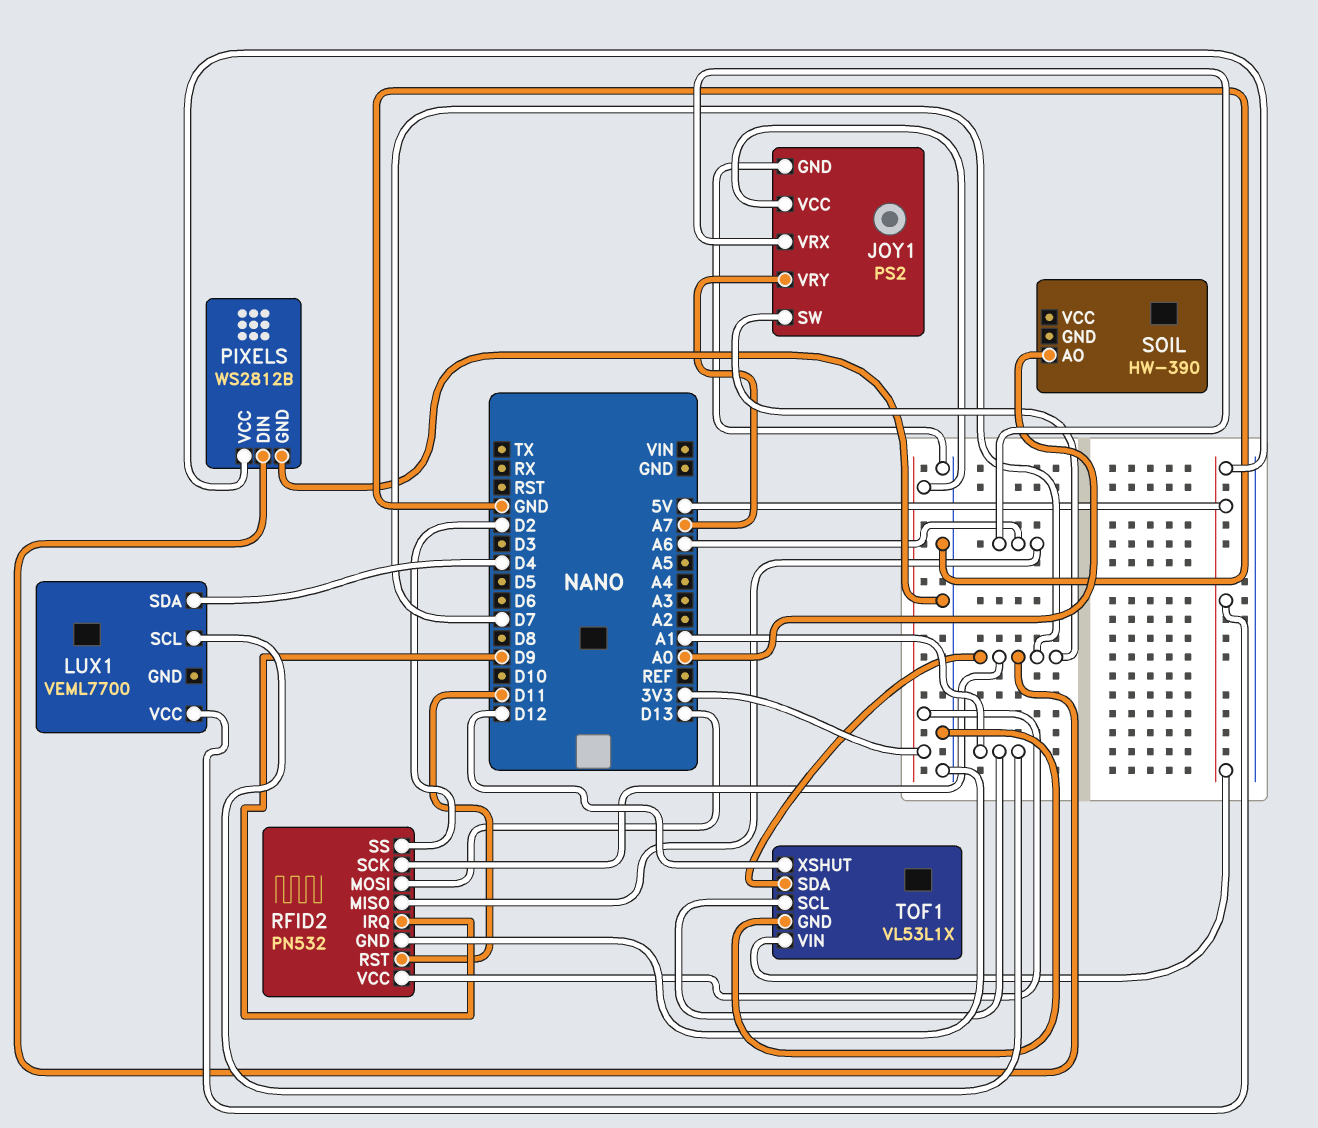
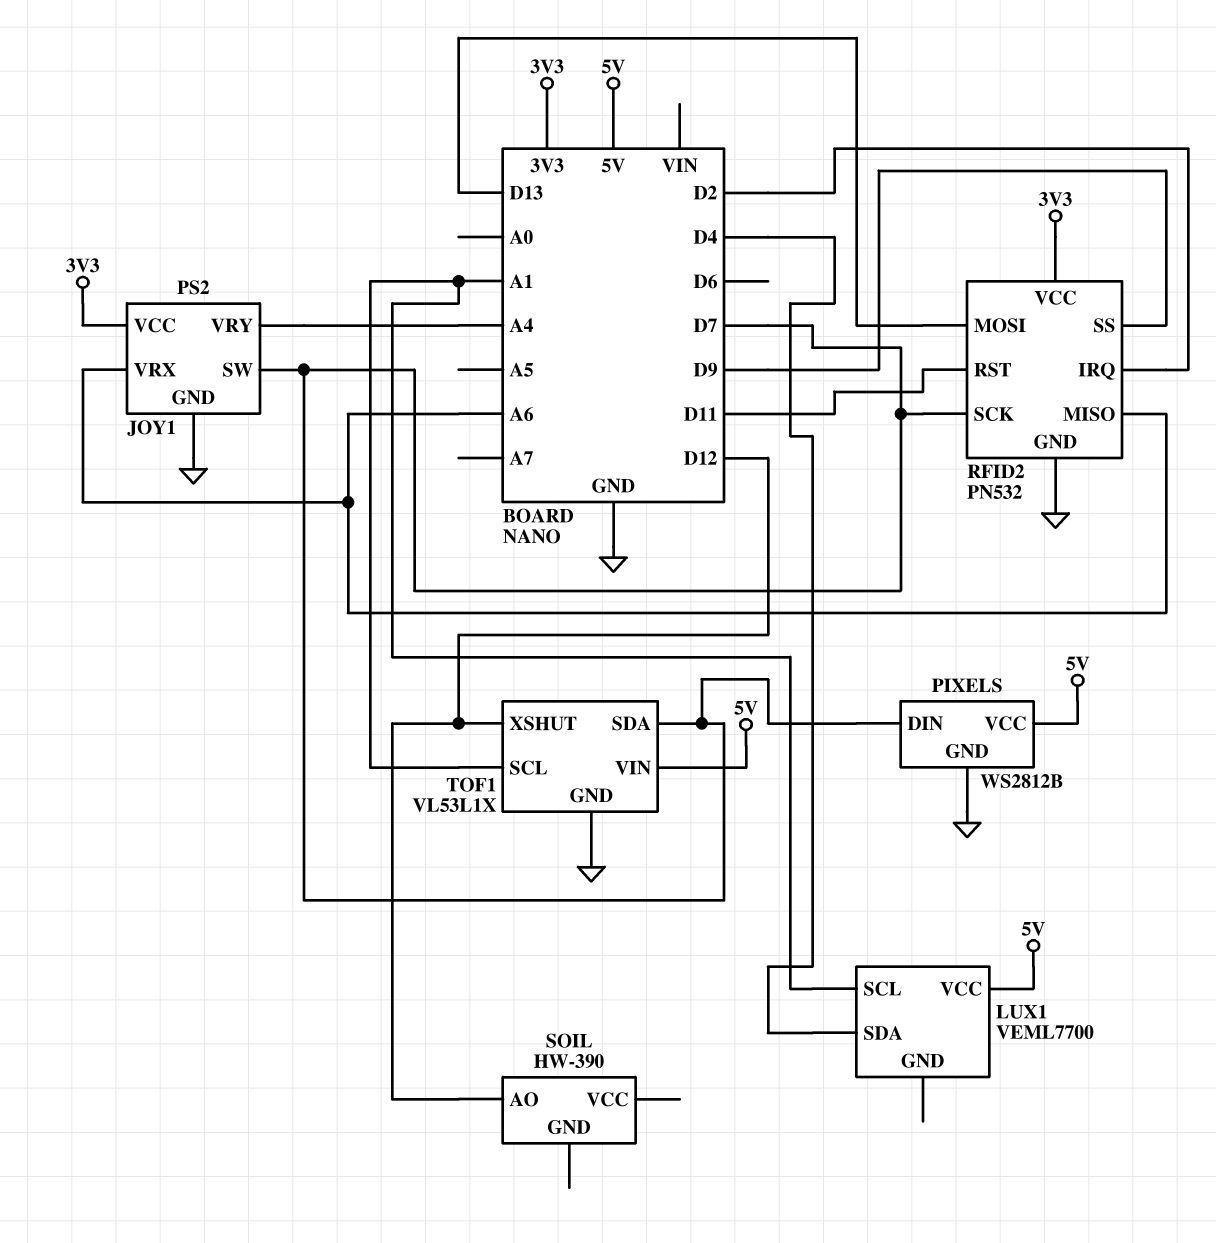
JOY1 pin VRY: A7 -> A4
RFID2 pin IRQ: D9 -> D2
RFID2 pin SS: D2 -> D9
SOIL pin AO: A0 -> D12

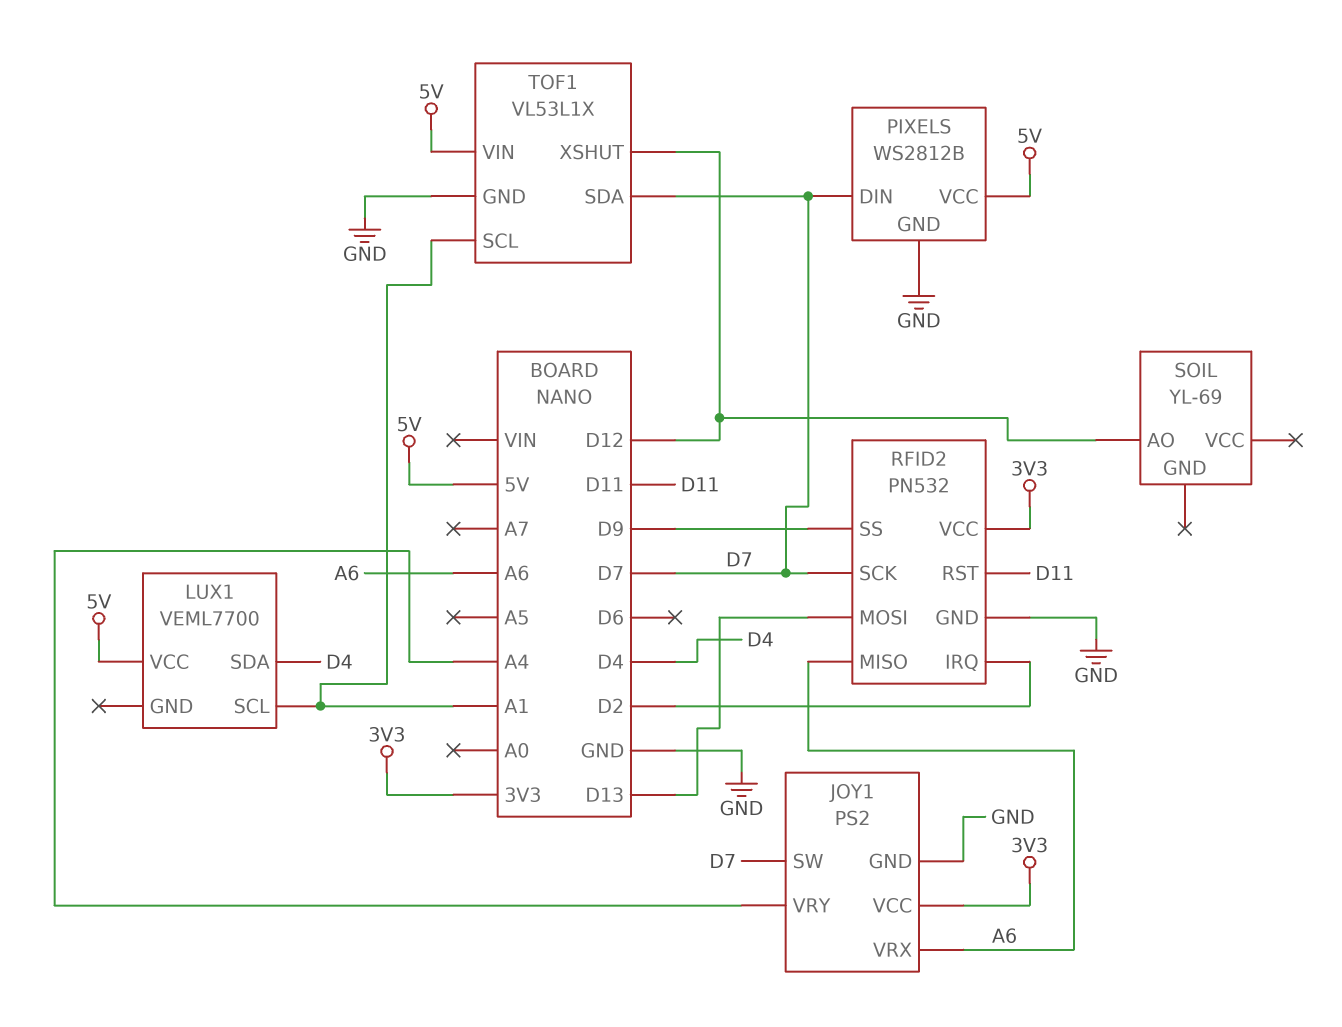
SOIL: HW-390 -> YL-69

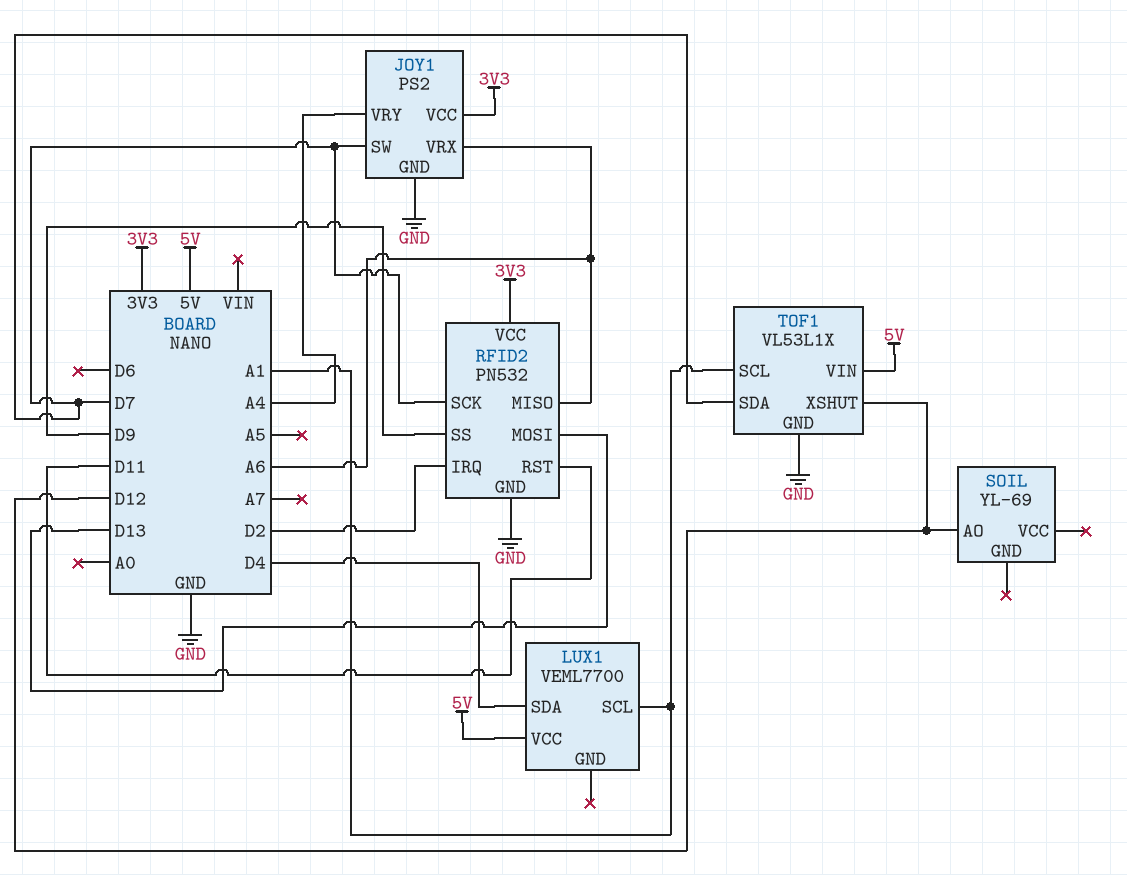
PIXELS: WS2812B -> none
PIXELS pin DIN: D7 -> none
PIXELS pin GND: GND -> none
PIXELS pin VCC: 5V -> none

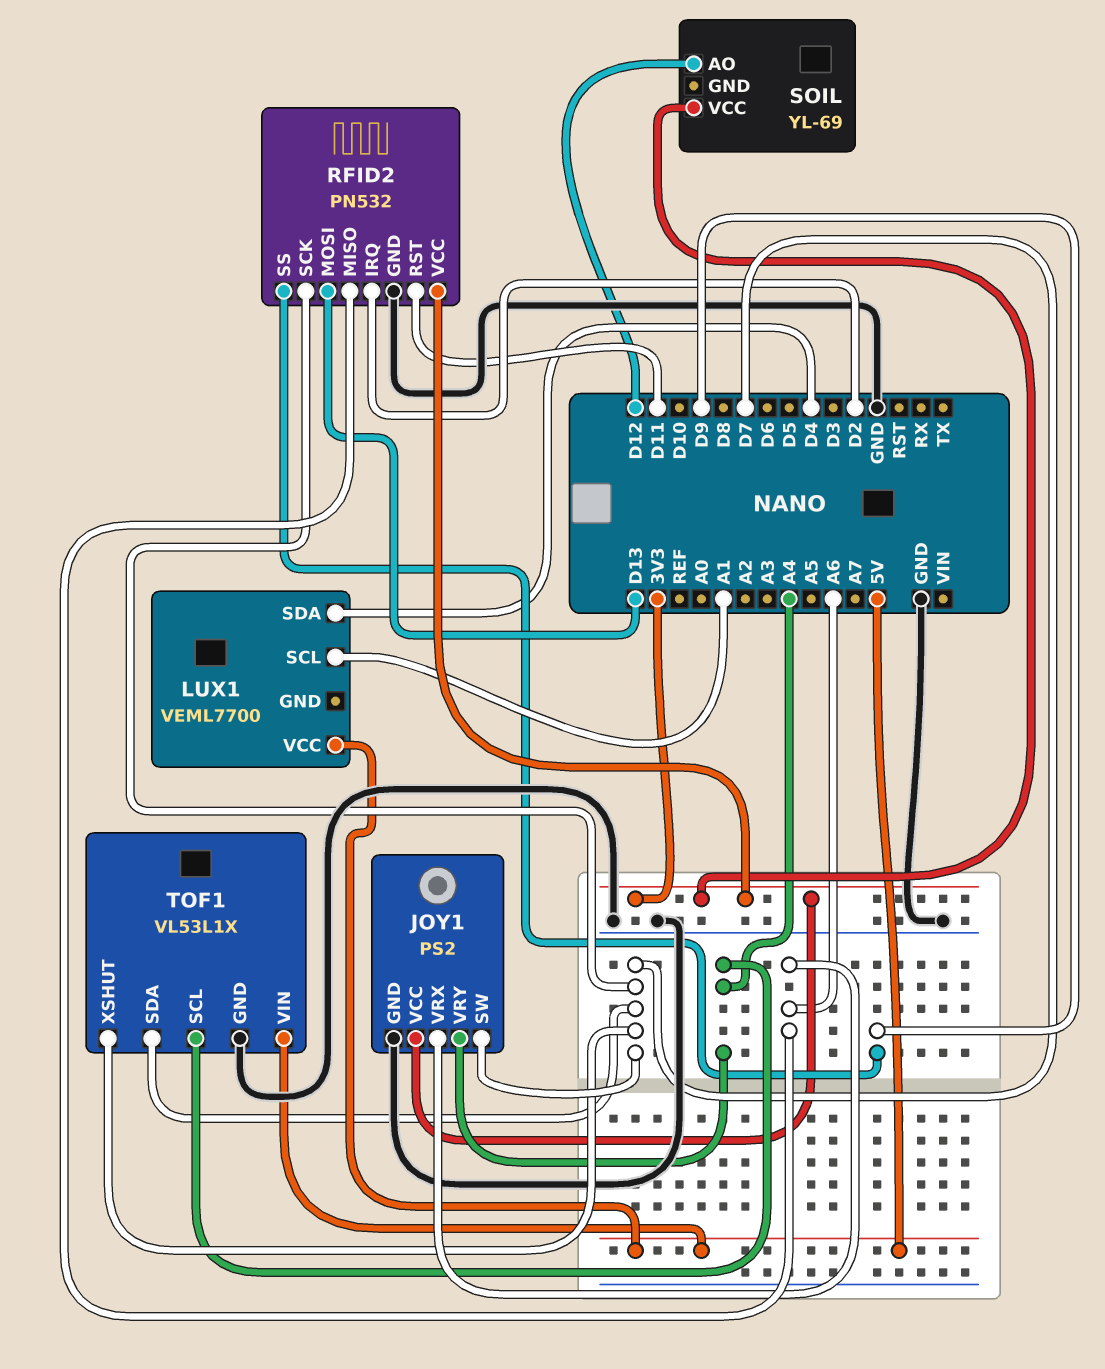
SOIL pin VCC: none -> 3V3
TOF1 pin SCL: A1 -> A4
TOF1 pin XSHUT: D12 -> D7

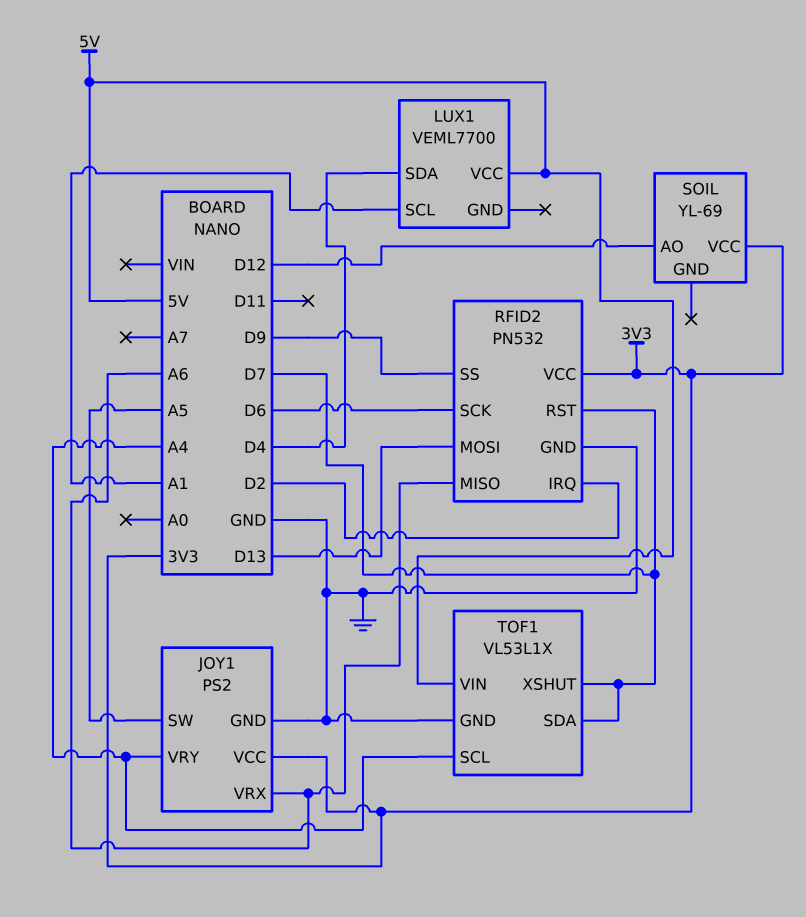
JOY1 pin SW: D7 -> A5
RFID2 pin RST: D11 -> D7
RFID2 pin SCK: D7 -> D6

